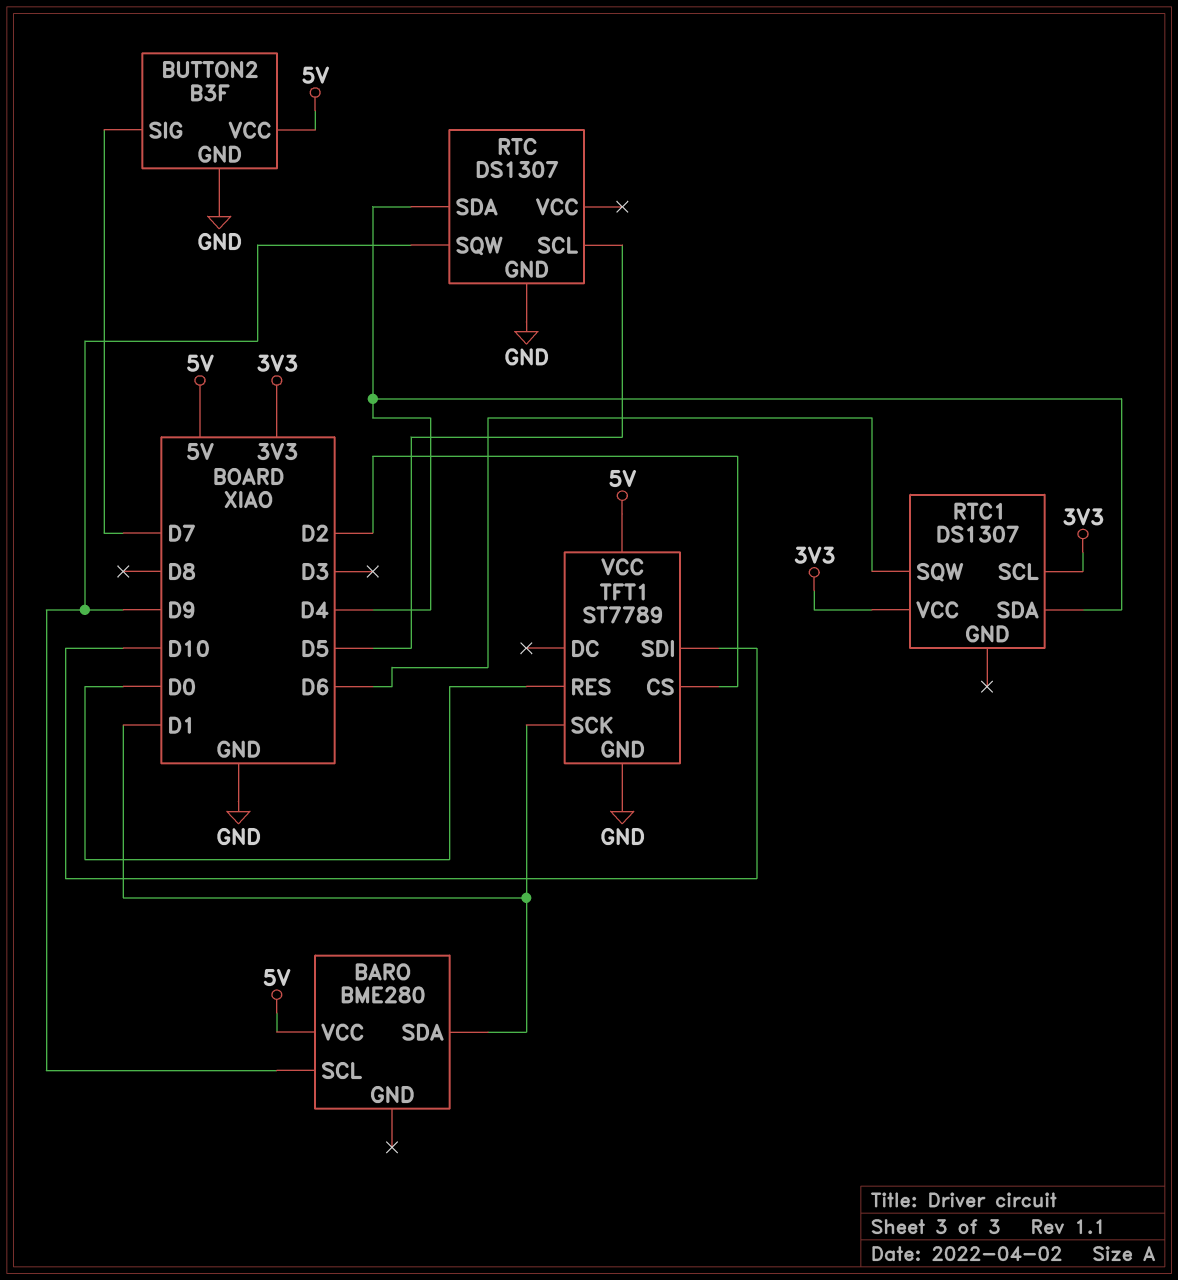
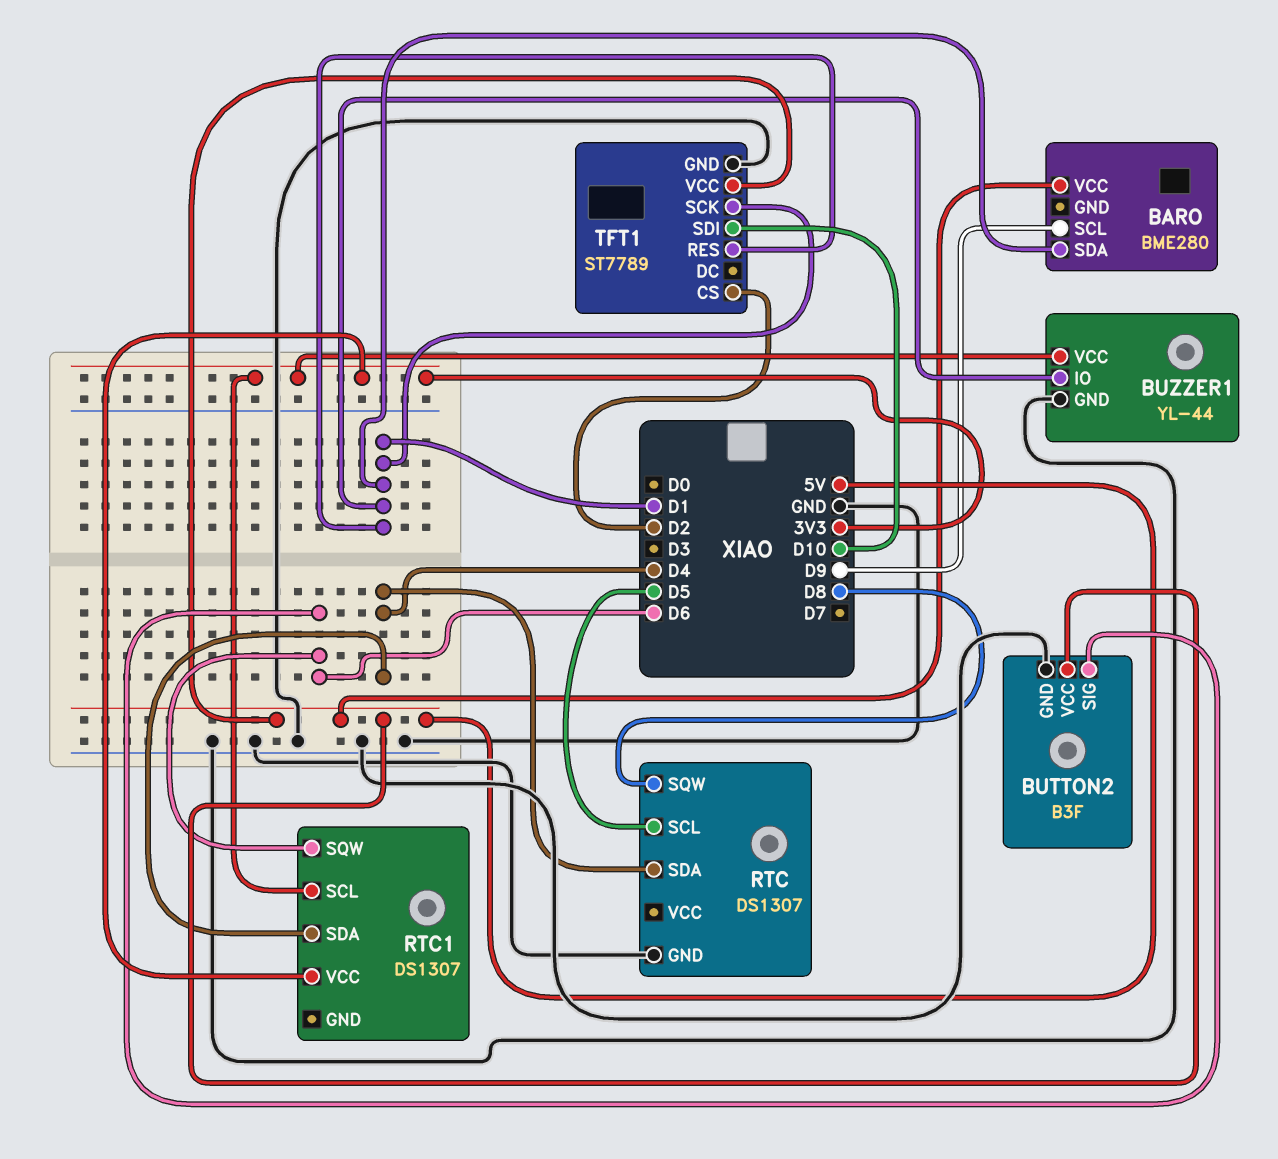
BUTTON2 pin SIG: D7 -> D6
BUZZER1: none -> YL-44
BUZZER1 pin GND: none -> GND
BUZZER1 pin IO: none -> D1
BUZZER1 pin VCC: none -> 3V3
RTC pin SQW: D9 -> D8
TFT1 pin RES: D0 -> D1

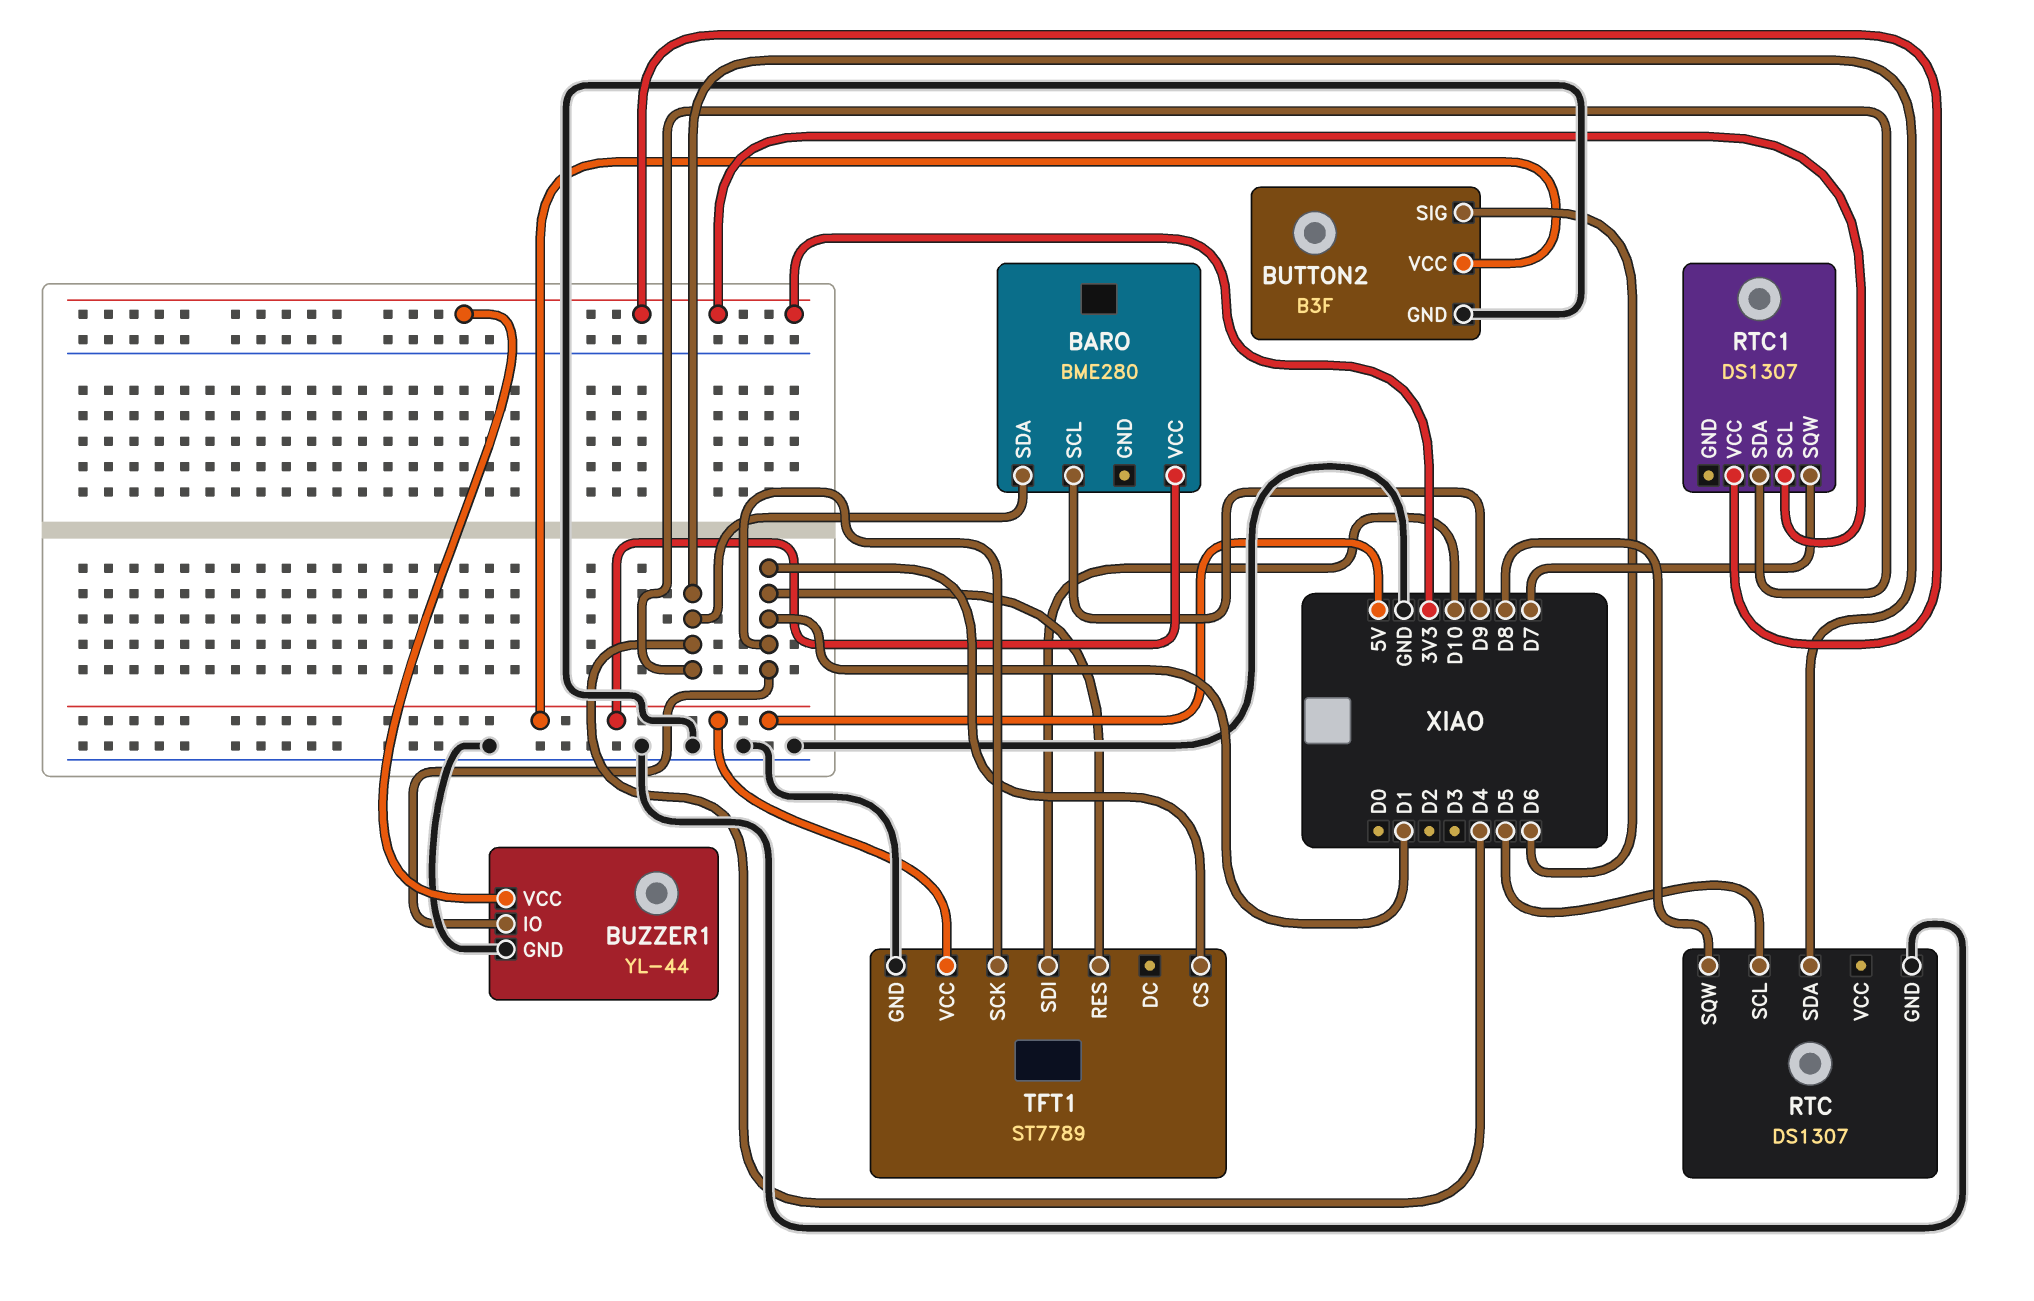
BARO pin SDA: D1 -> D4
RTC1 pin SQW: D6 -> D7
TFT1 pin CS: D2 -> D1

